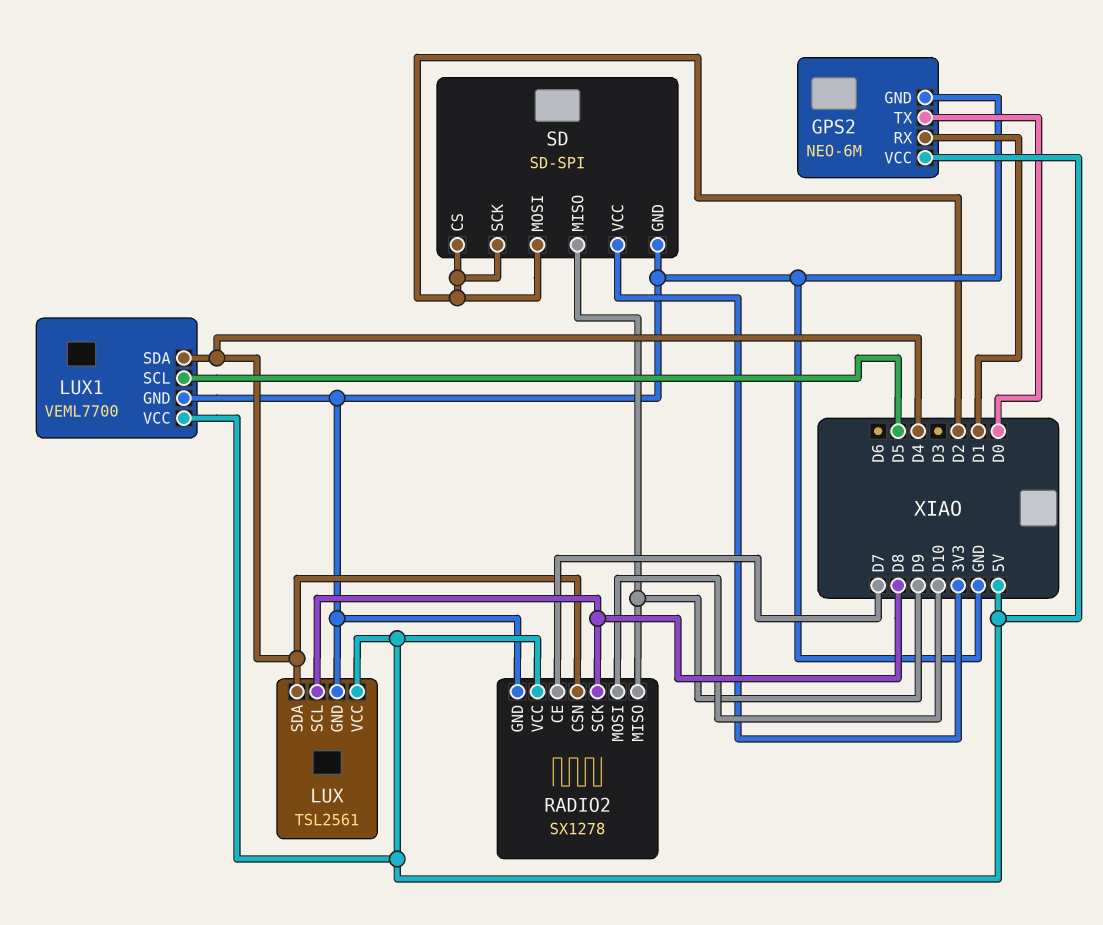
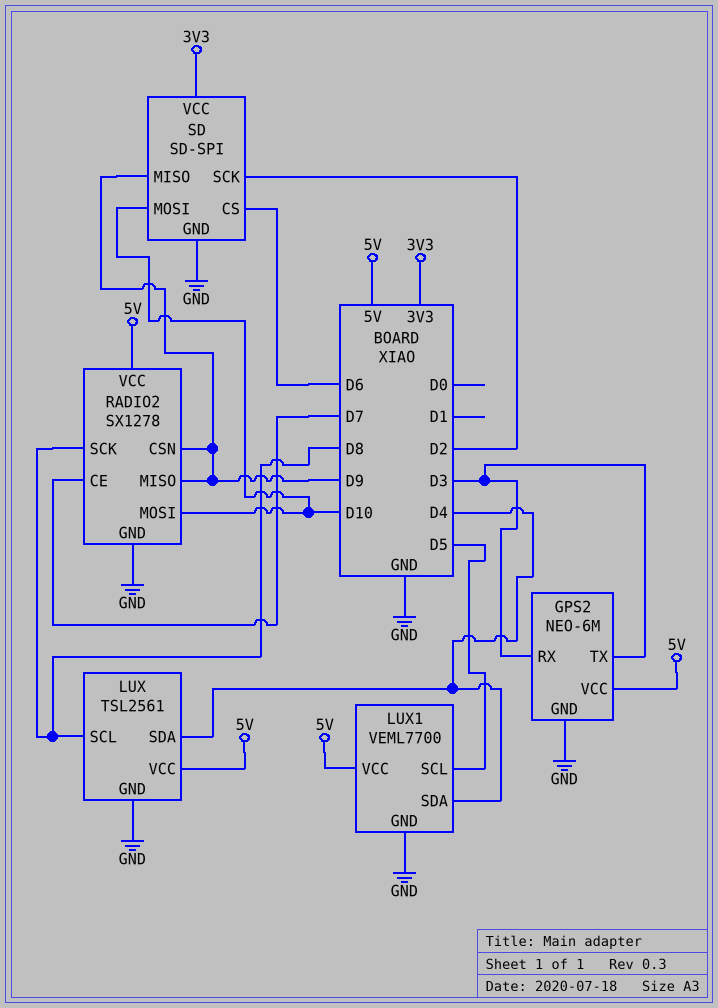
GPS2 pin RX: D1 -> D3
GPS2 pin TX: D0 -> D3
RADIO2 pin CSN: D4 -> D9
SD pin CS: D2 -> D6
SD pin MOSI: D2 -> D10

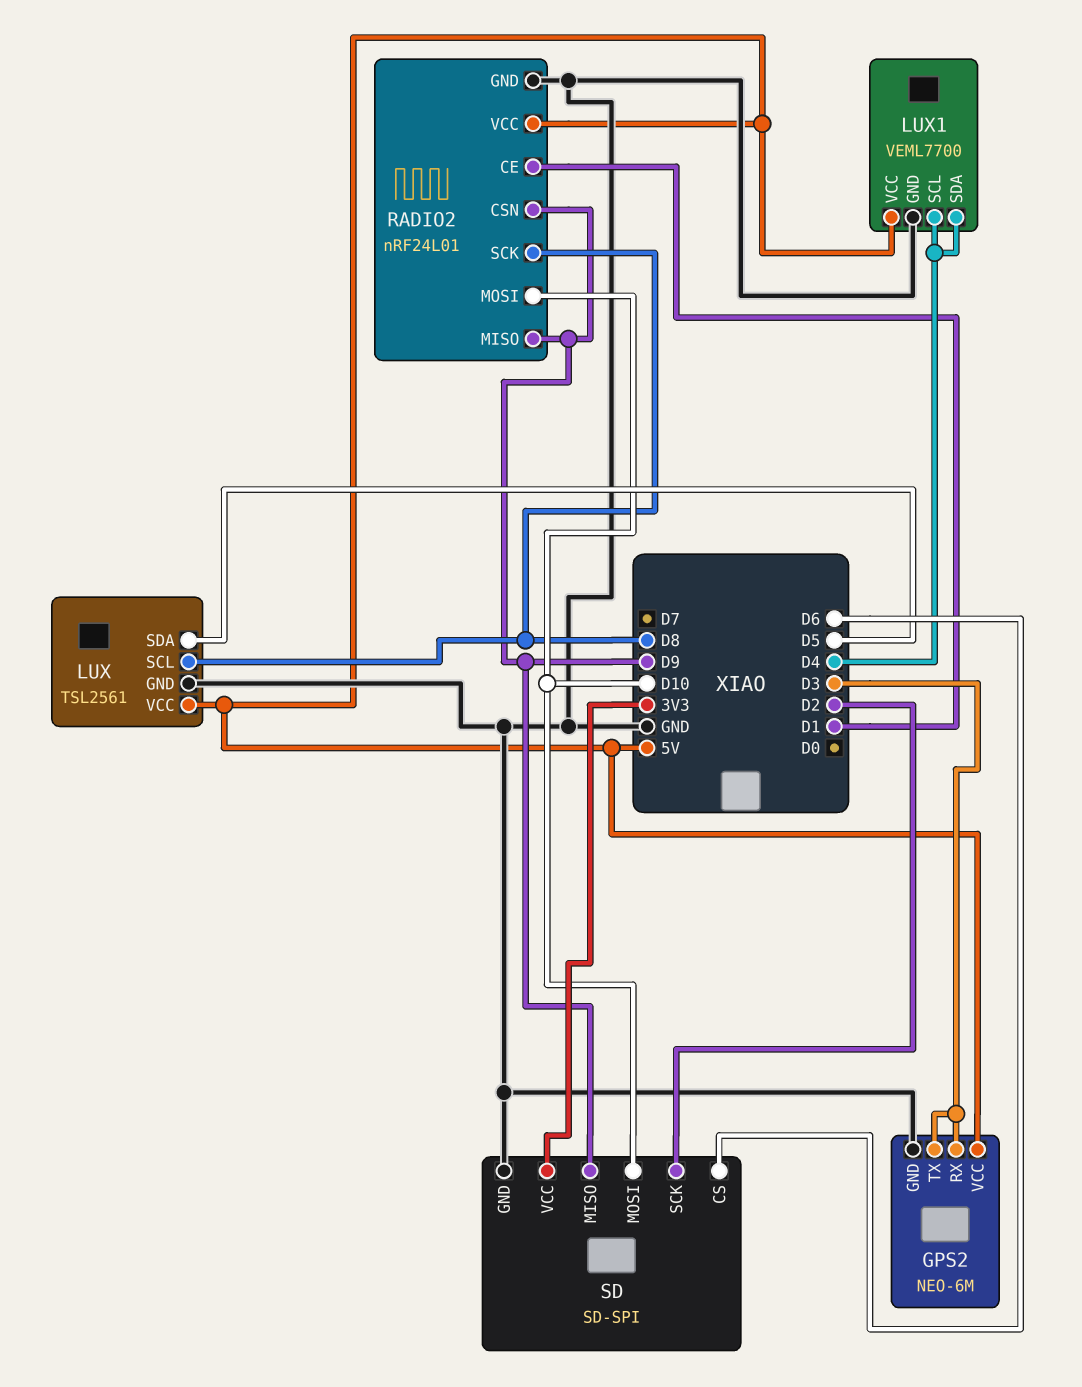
LUX pin SDA: D4 -> D5
LUX1 pin SCL: D5 -> D4
RADIO2: SX1278 -> nRF24L01
RADIO2 pin CE: D7 -> D1

